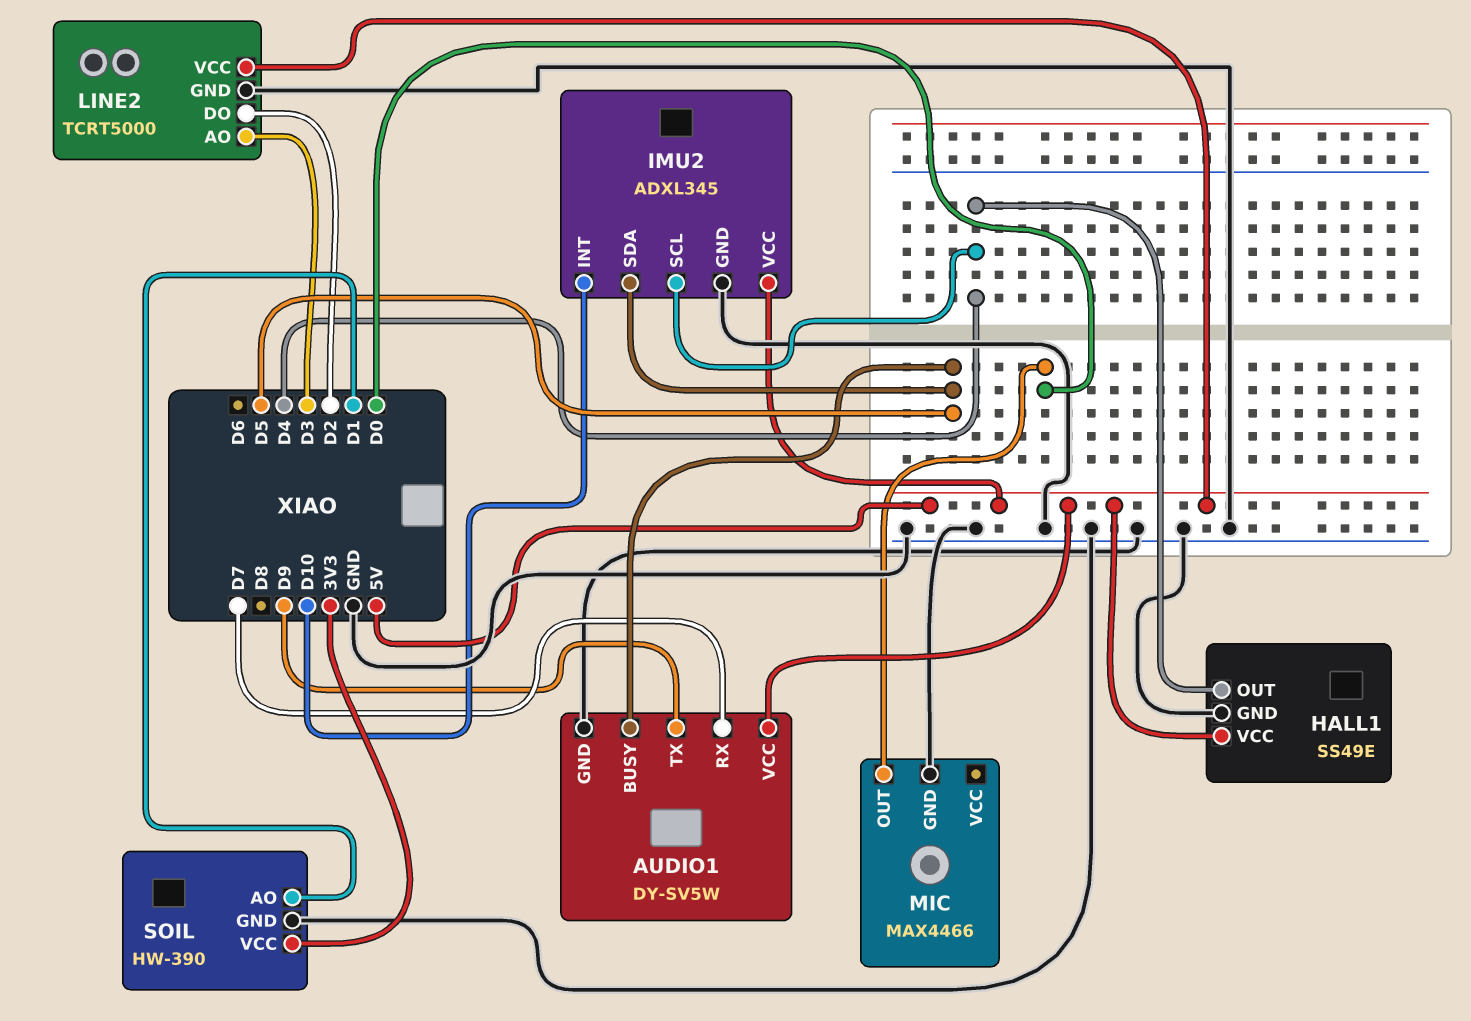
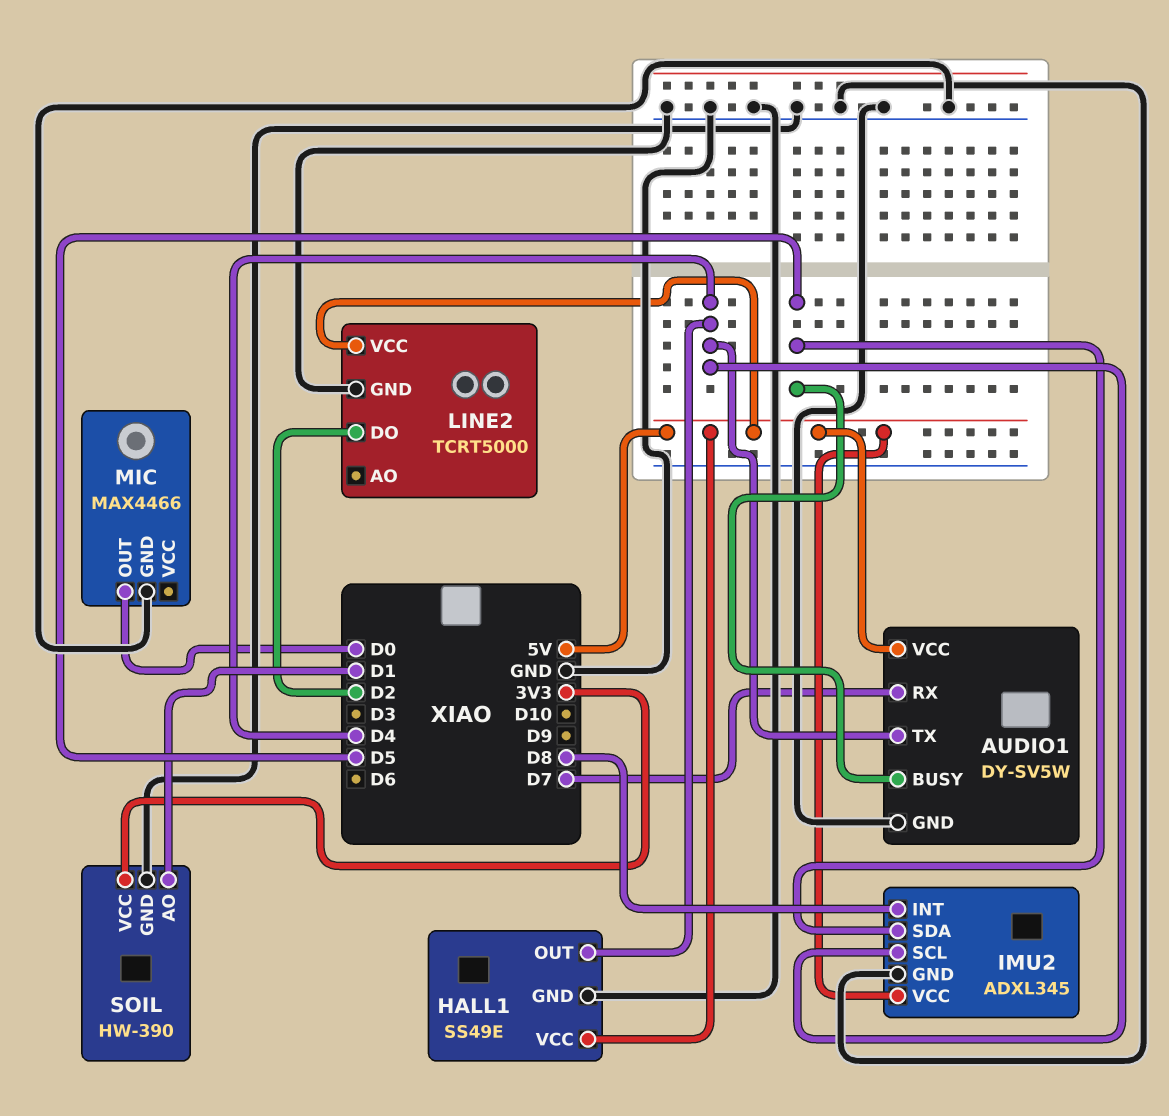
AUDIO1 pin TX: D9 -> D4
IMU2 pin INT: D10 -> D8
LINE2 pin AO: D3 -> none

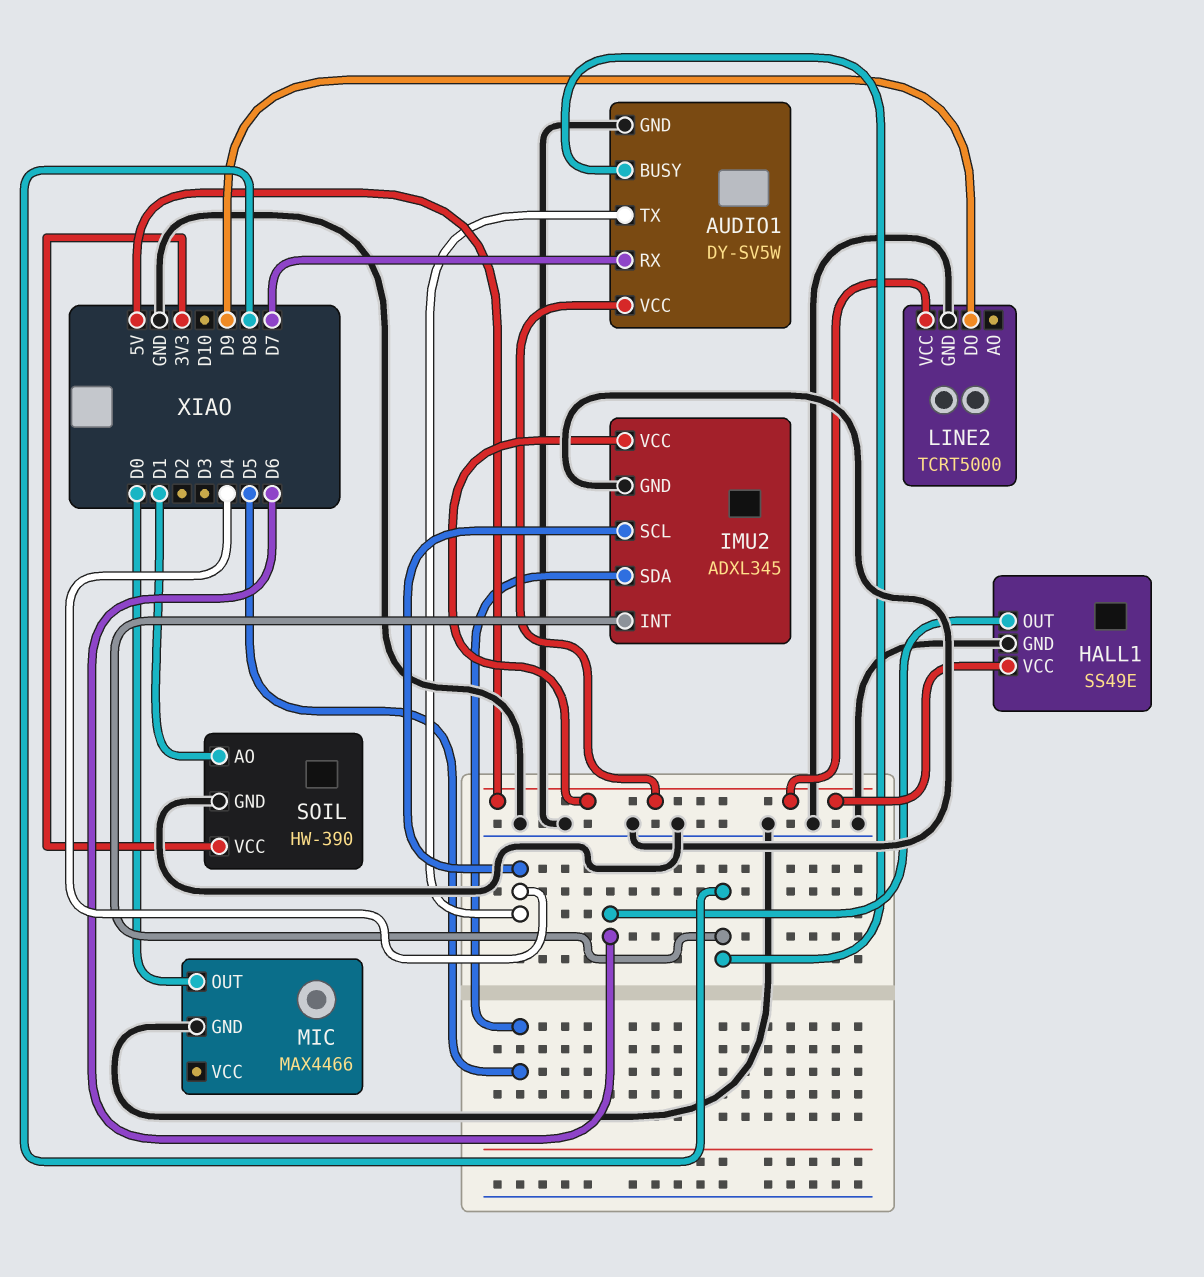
AUDIO1 pin BUSY: D5 -> D8
HALL1 pin OUT: D4 -> D6
LINE2 pin DO: D2 -> D9

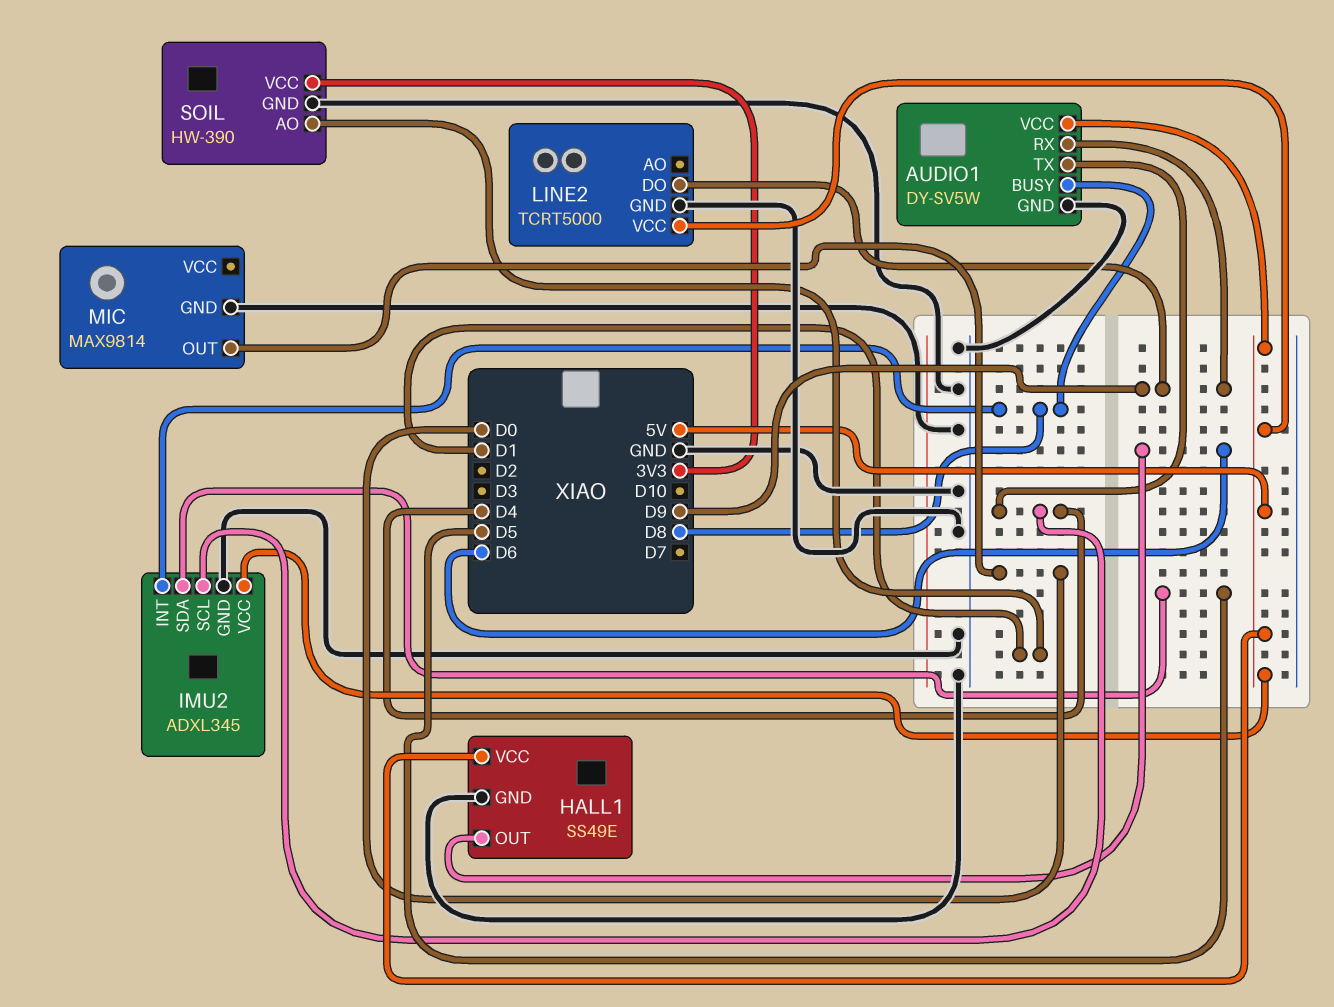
AUDIO1 pin RX: D7 -> D9
MIC: MAX4466 -> MAX9814

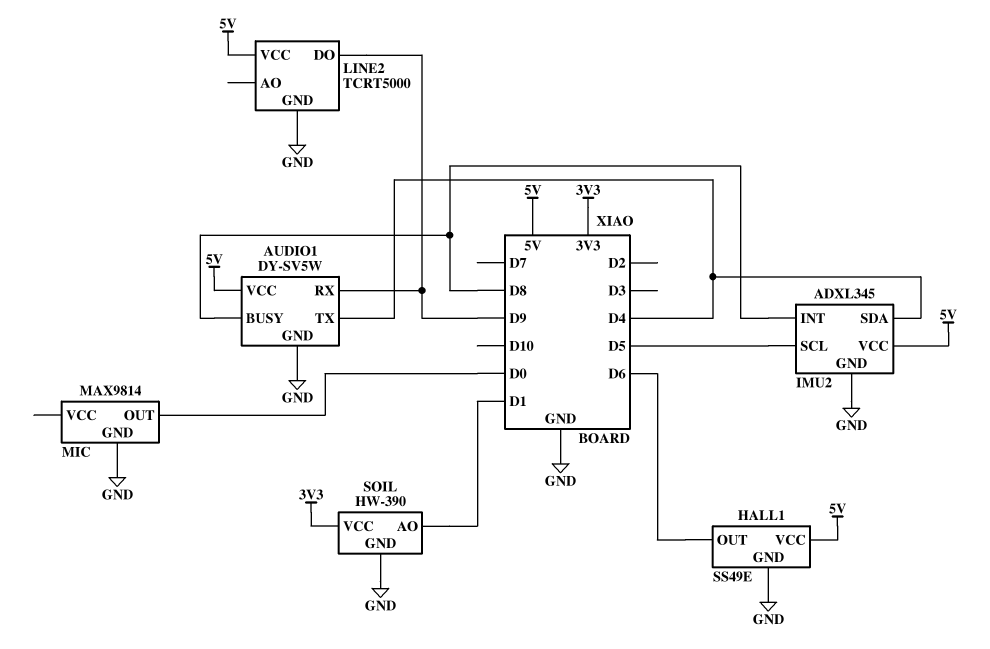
IMU2 pin SCL: D4 -> D5
IMU2 pin SDA: D5 -> D4

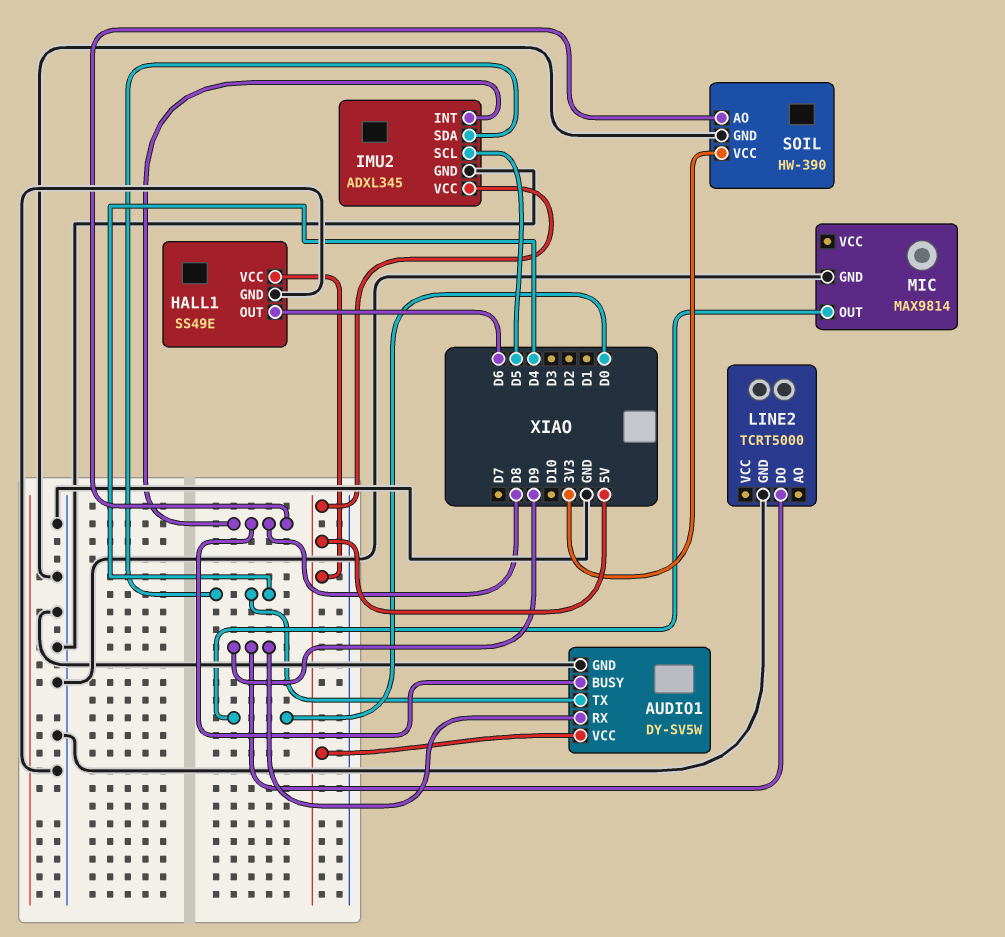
LINE2 pin VCC: 5V -> none
SOIL pin AO: D1 -> D8

